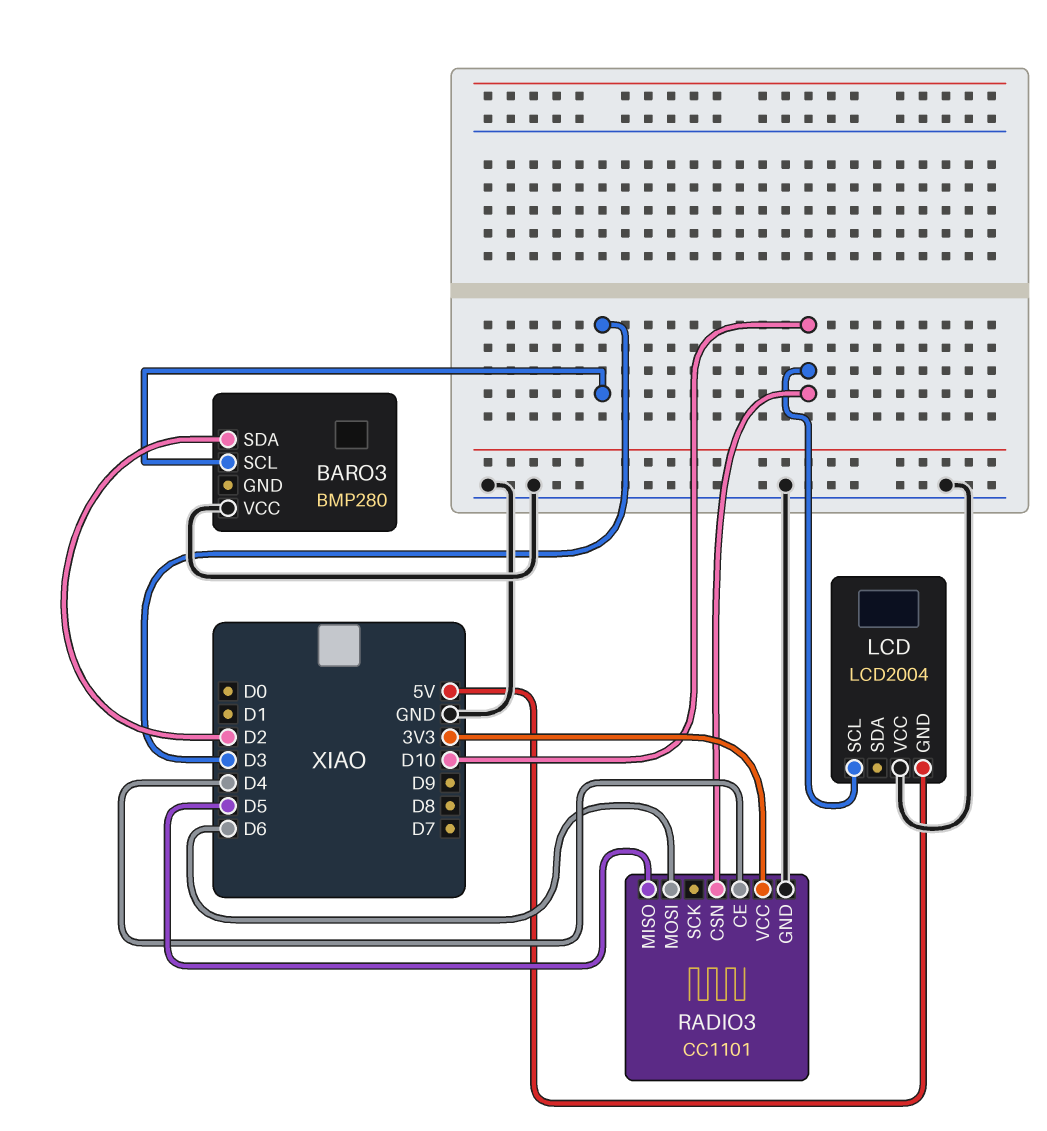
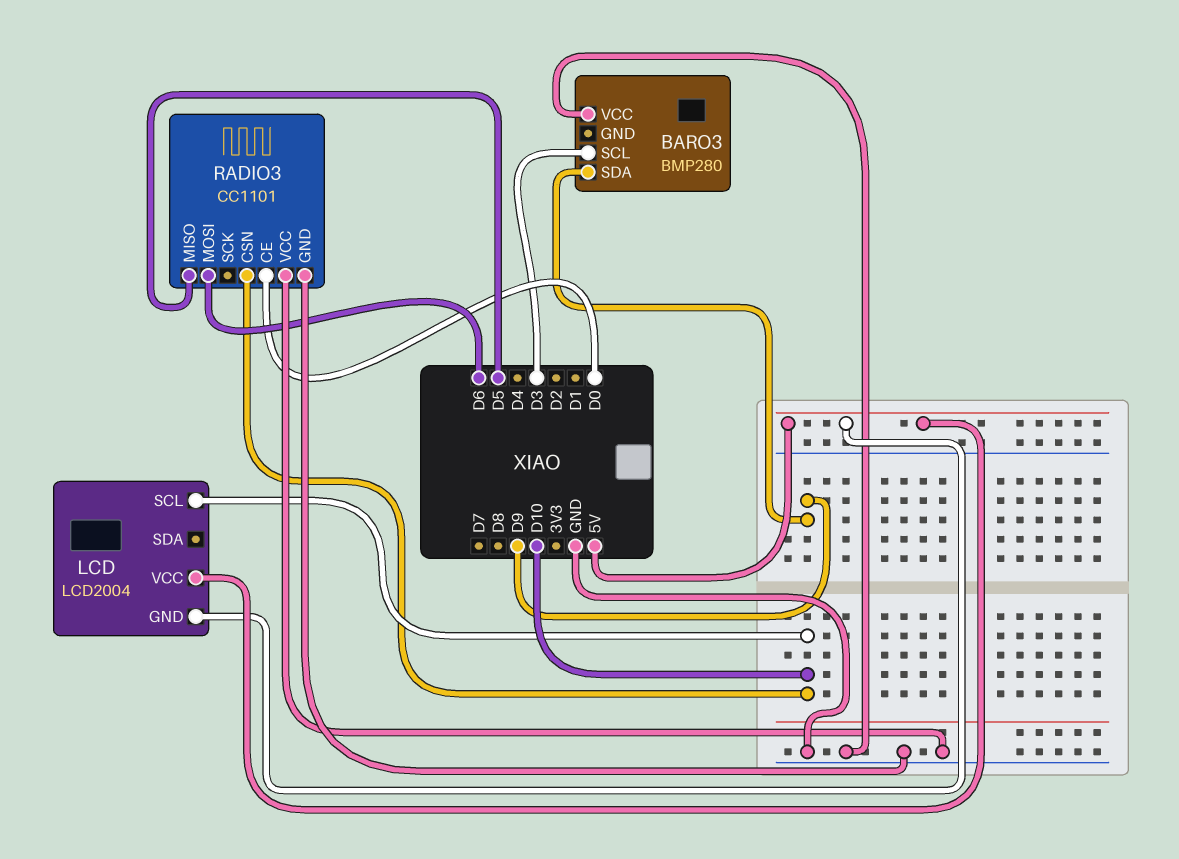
BARO3 pin SDA: D2 -> D9
LCD pin VCC: GND -> 5V
RADIO3 pin CE: D4 -> D0
RADIO3 pin VCC: 3V3 -> GND

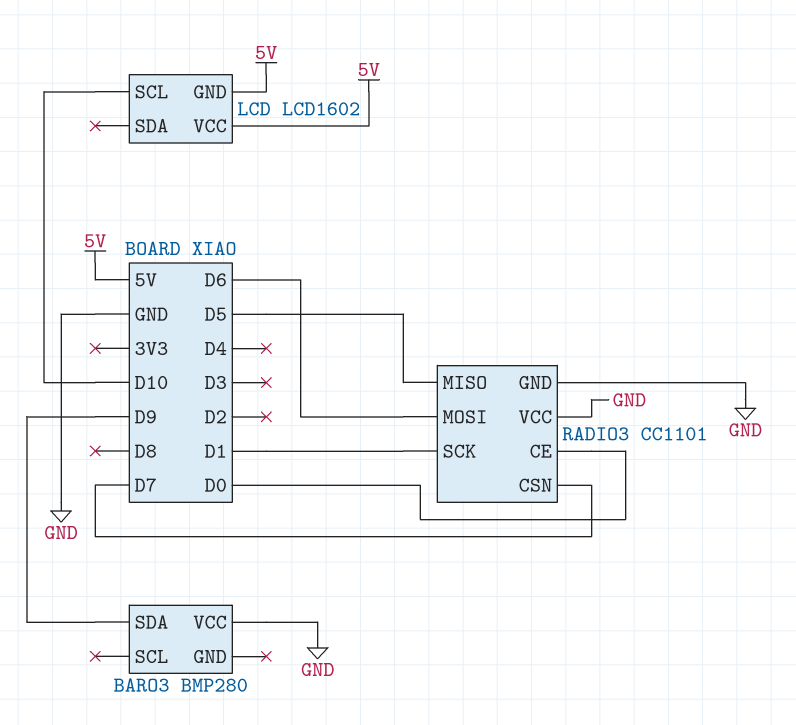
BARO3 pin SCL: D3 -> none
LCD: LCD2004 -> LCD1602
RADIO3 pin CSN: D10 -> D7
RADIO3 pin SCK: none -> D1

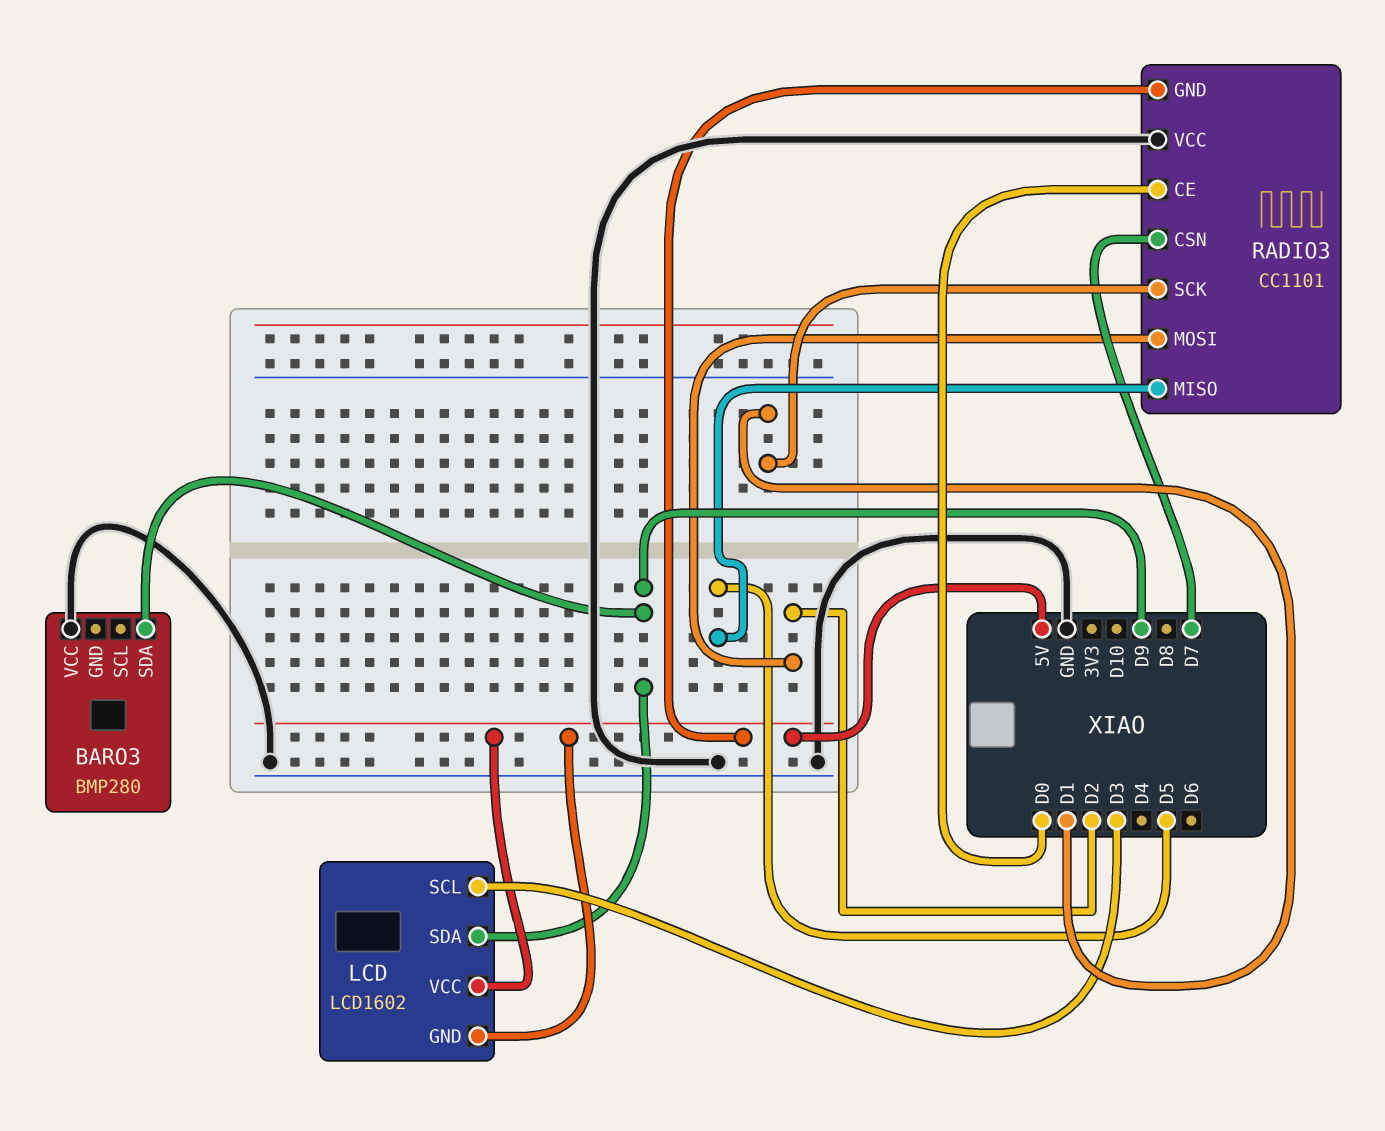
LCD pin SCL: D10 -> D3
LCD pin SDA: none -> D9
RADIO3 pin GND: GND -> 5V
RADIO3 pin MOSI: D6 -> D2

